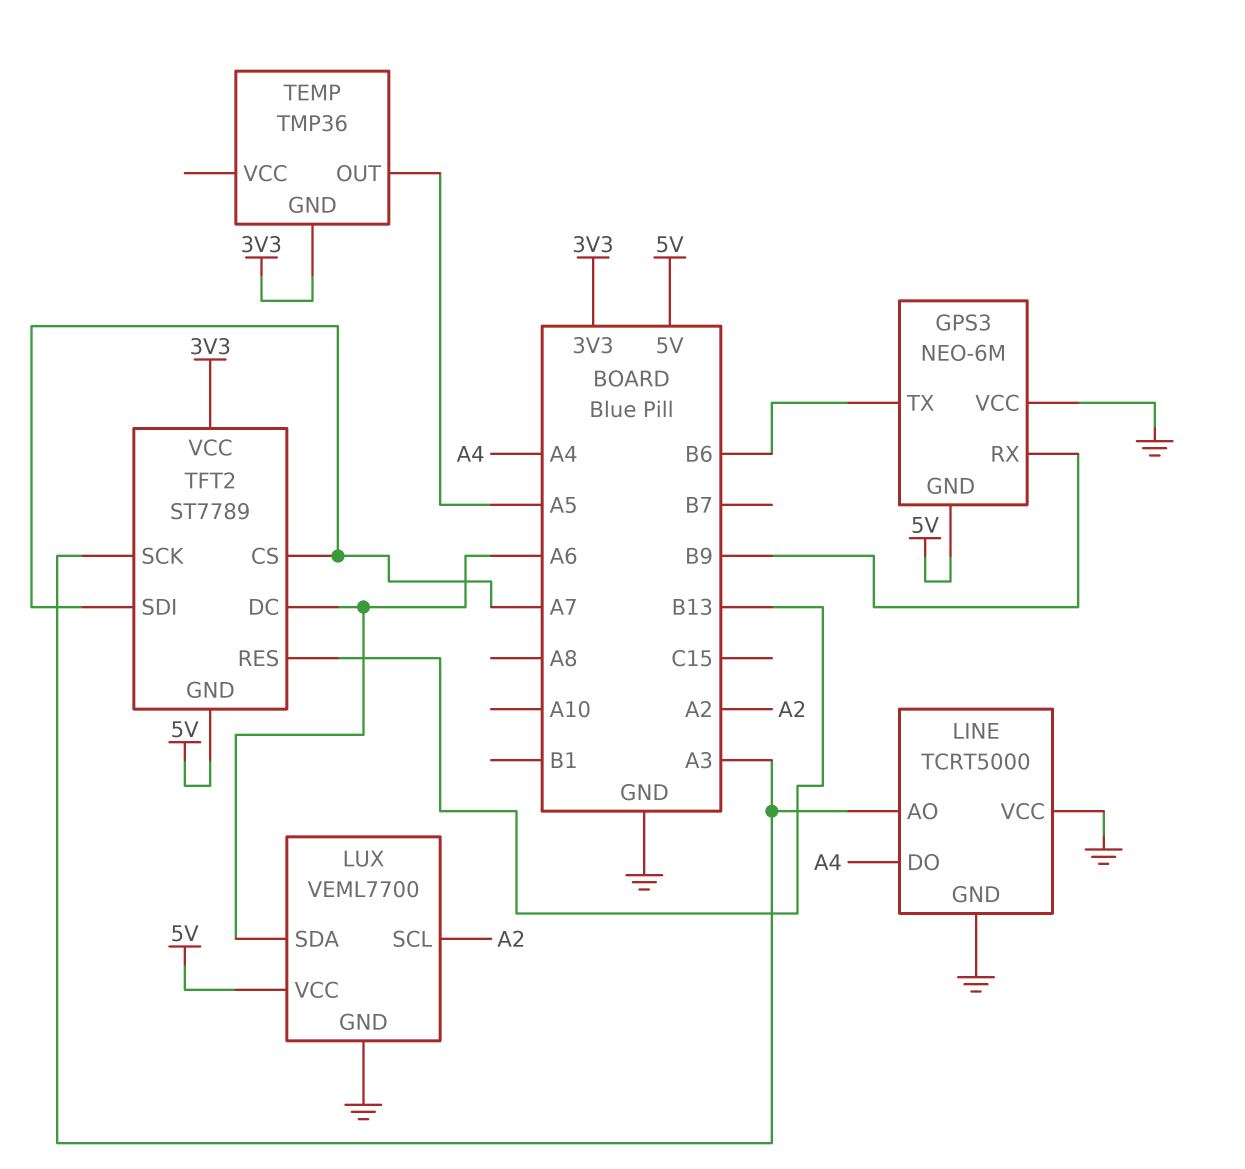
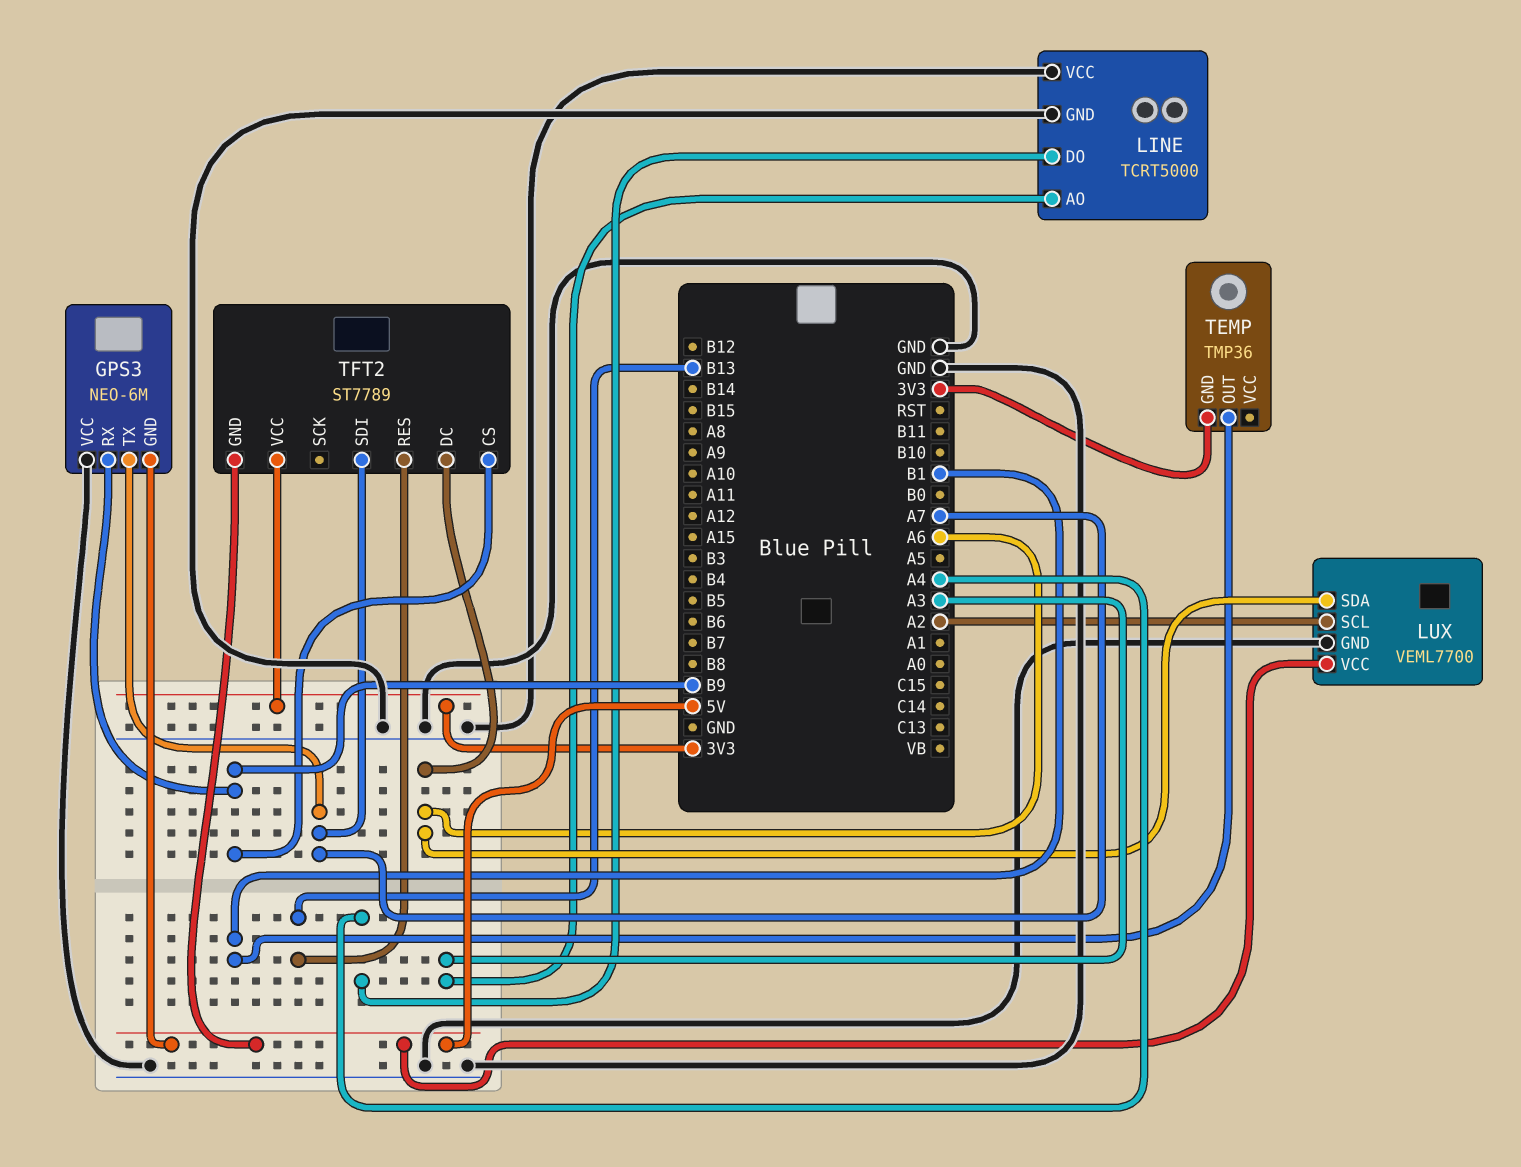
GPS3 pin TX: B6 -> A7
TEMP pin OUT: A5 -> B1
TFT2 pin CS: A7 -> B9
TFT2 pin SCK: A3 -> none

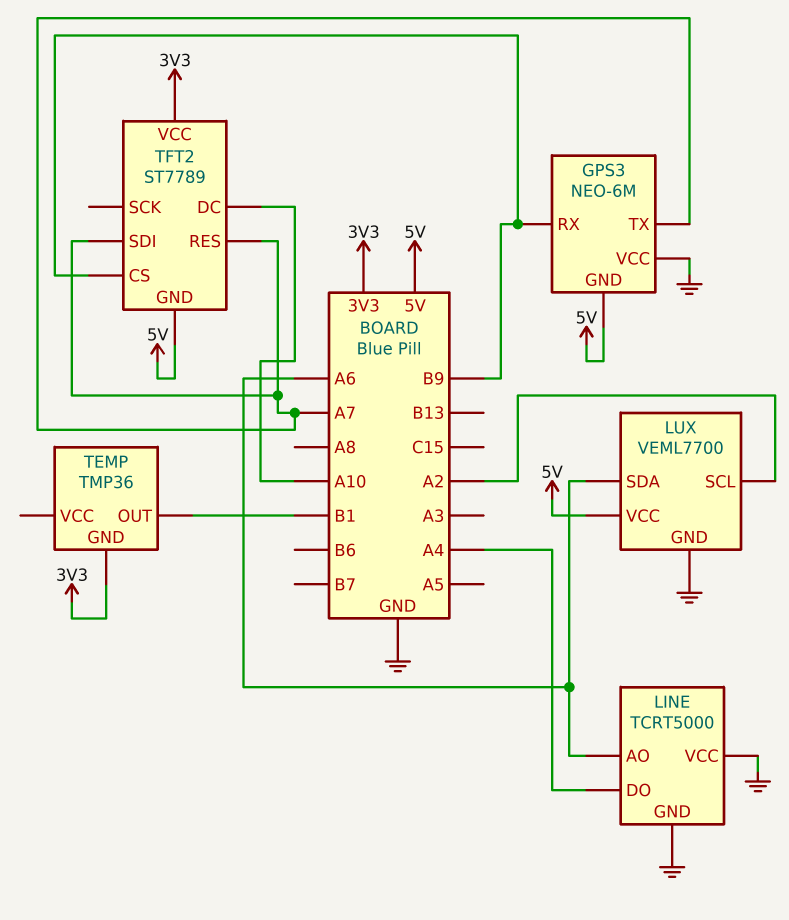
LINE pin AO: A3 -> A6
TFT2 pin DC: A6 -> A10
TFT2 pin RES: B13 -> A7

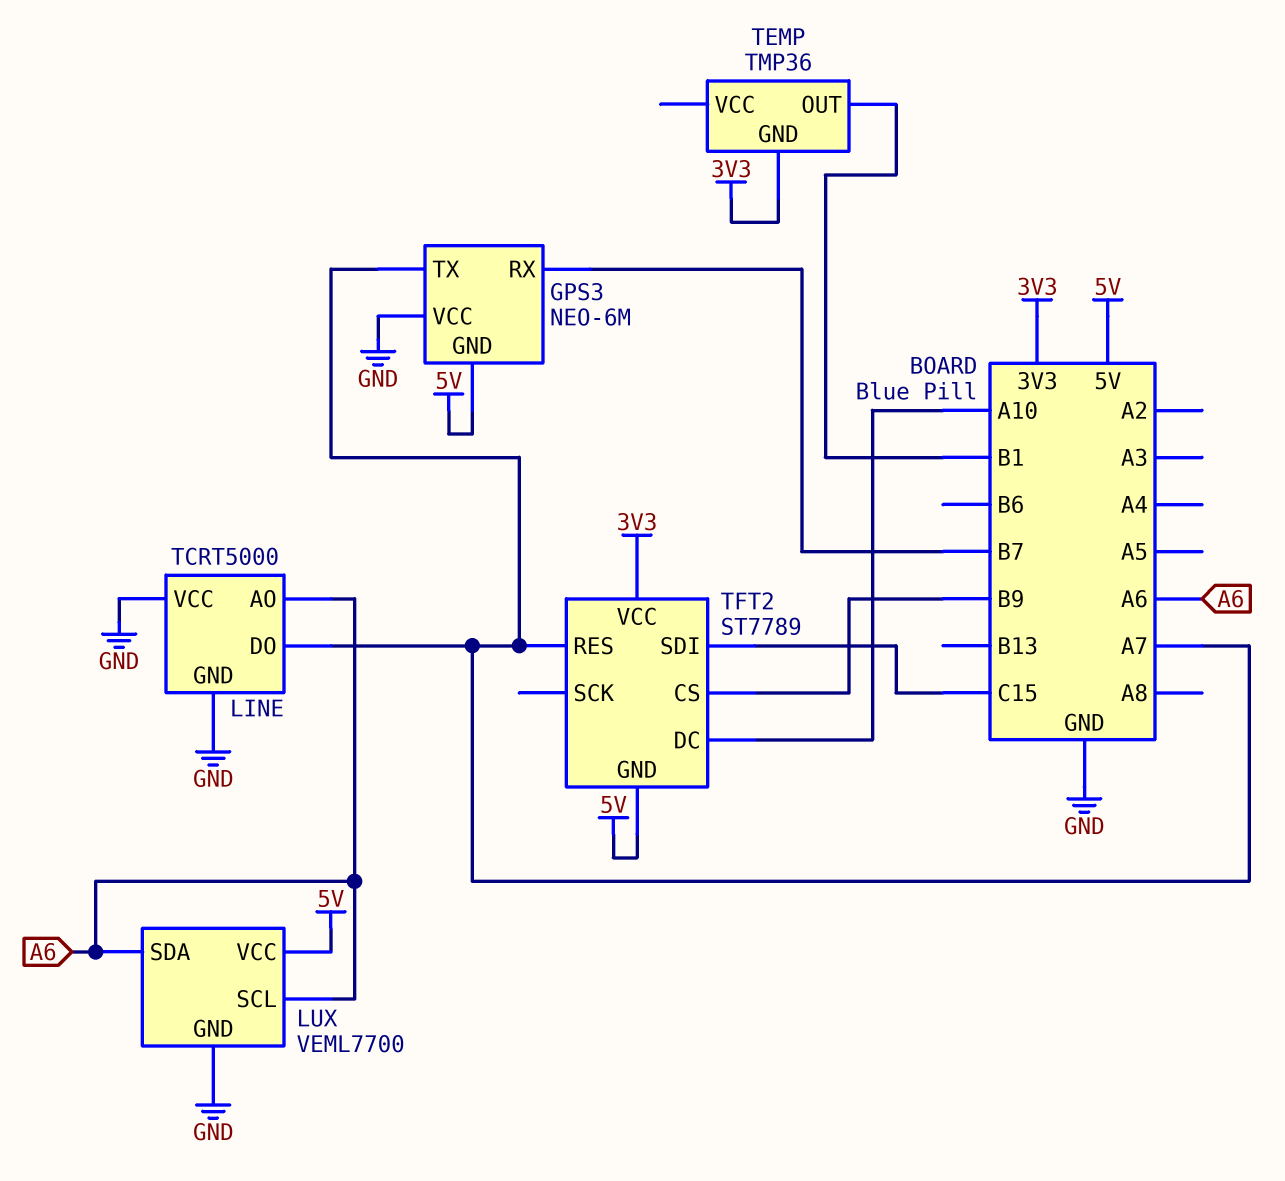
GPS3 pin RX: B9 -> B7
LINE pin DO: A4 -> A7
LUX pin SCL: A2 -> A6
TFT2 pin SDI: A7 -> C15

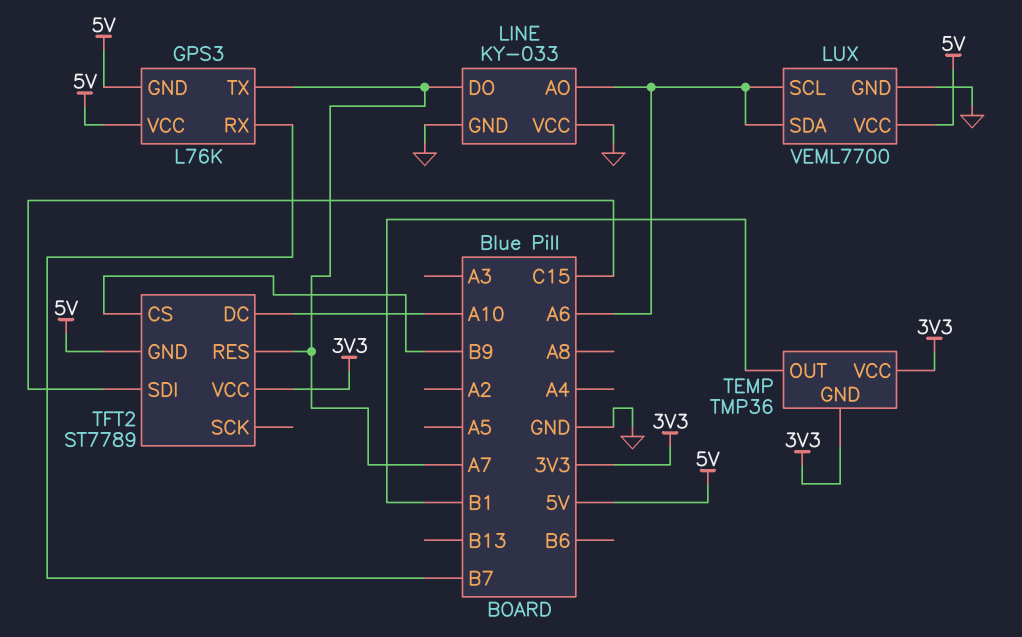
GPS3: NEO-6M -> L76K
GPS3 pin VCC: GND -> 5V
LINE: TCRT5000 -> KY-033
TEMP pin VCC: none -> 3V3

